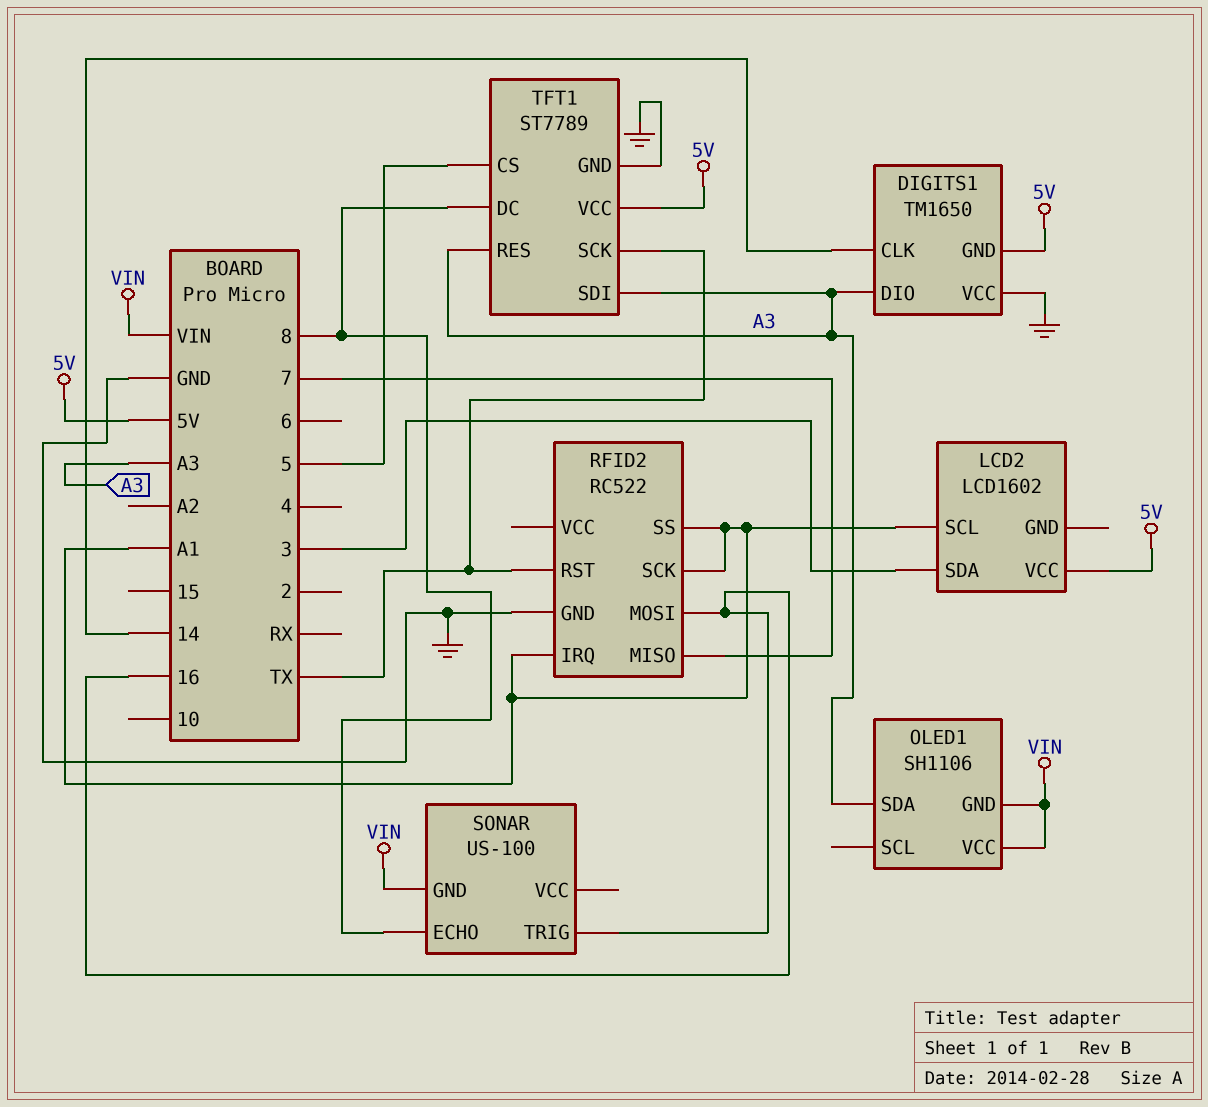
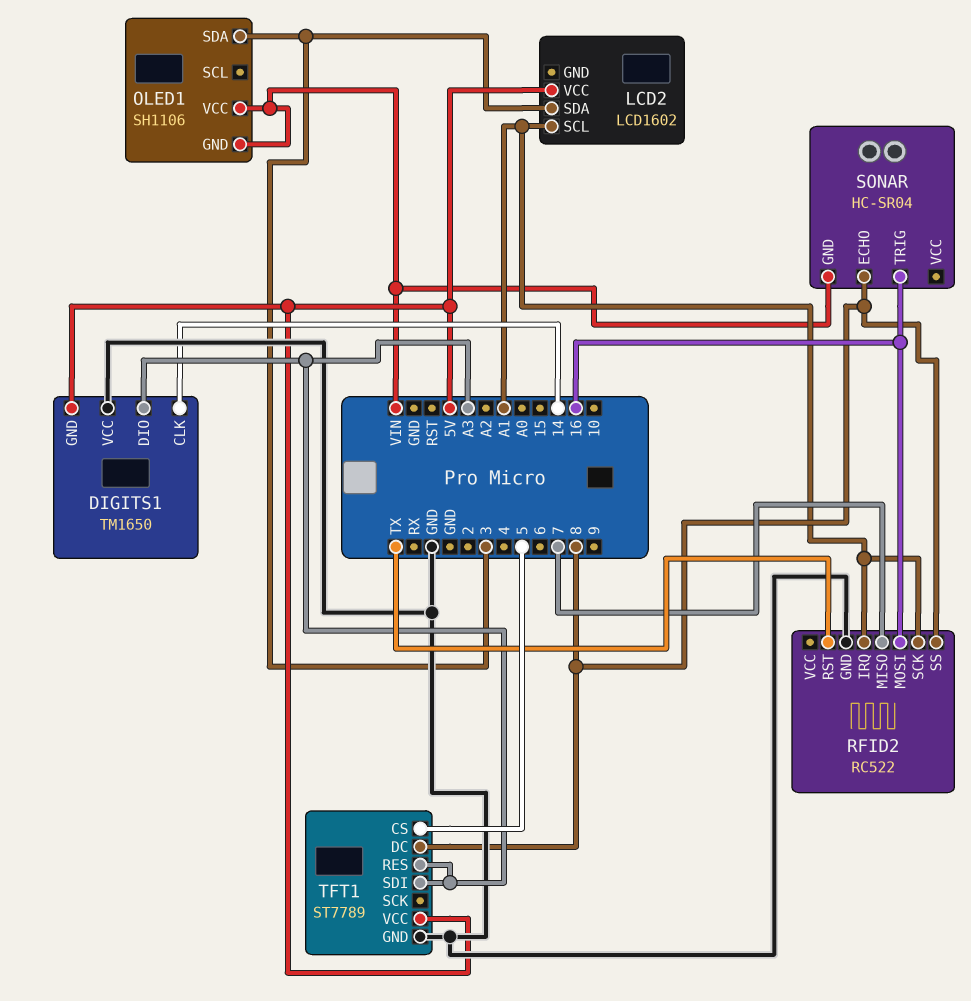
OLED1 pin SDA: A3 -> 3
RFID2 pin SS: A1 -> 8
SONAR: US-100 -> HC-SR04
TFT1 pin SCK: TX -> none

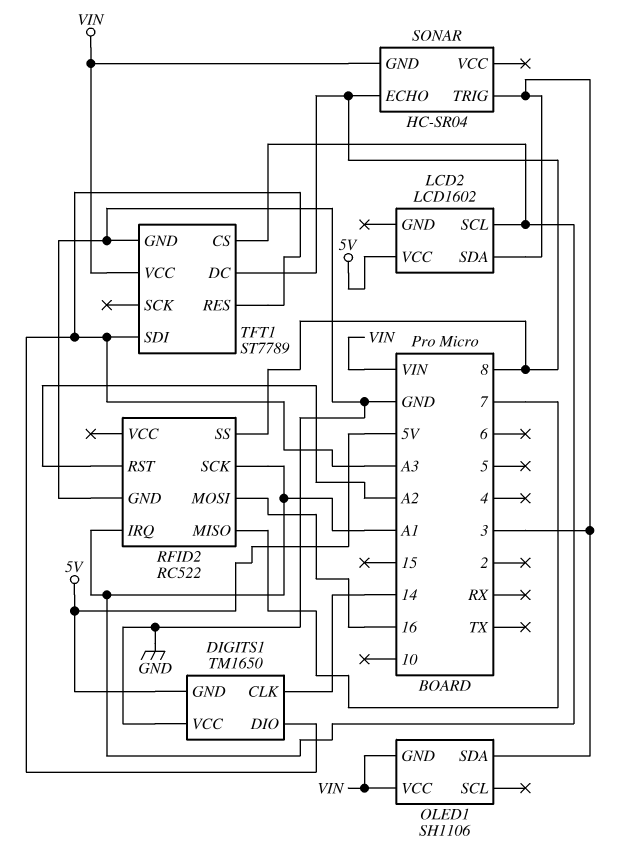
RFID2 pin RST: TX -> A2
SONAR pin TRIG: 16 -> 3
TFT1 pin CS: 5 -> A1
TFT1 pin VCC: 5V -> VIN

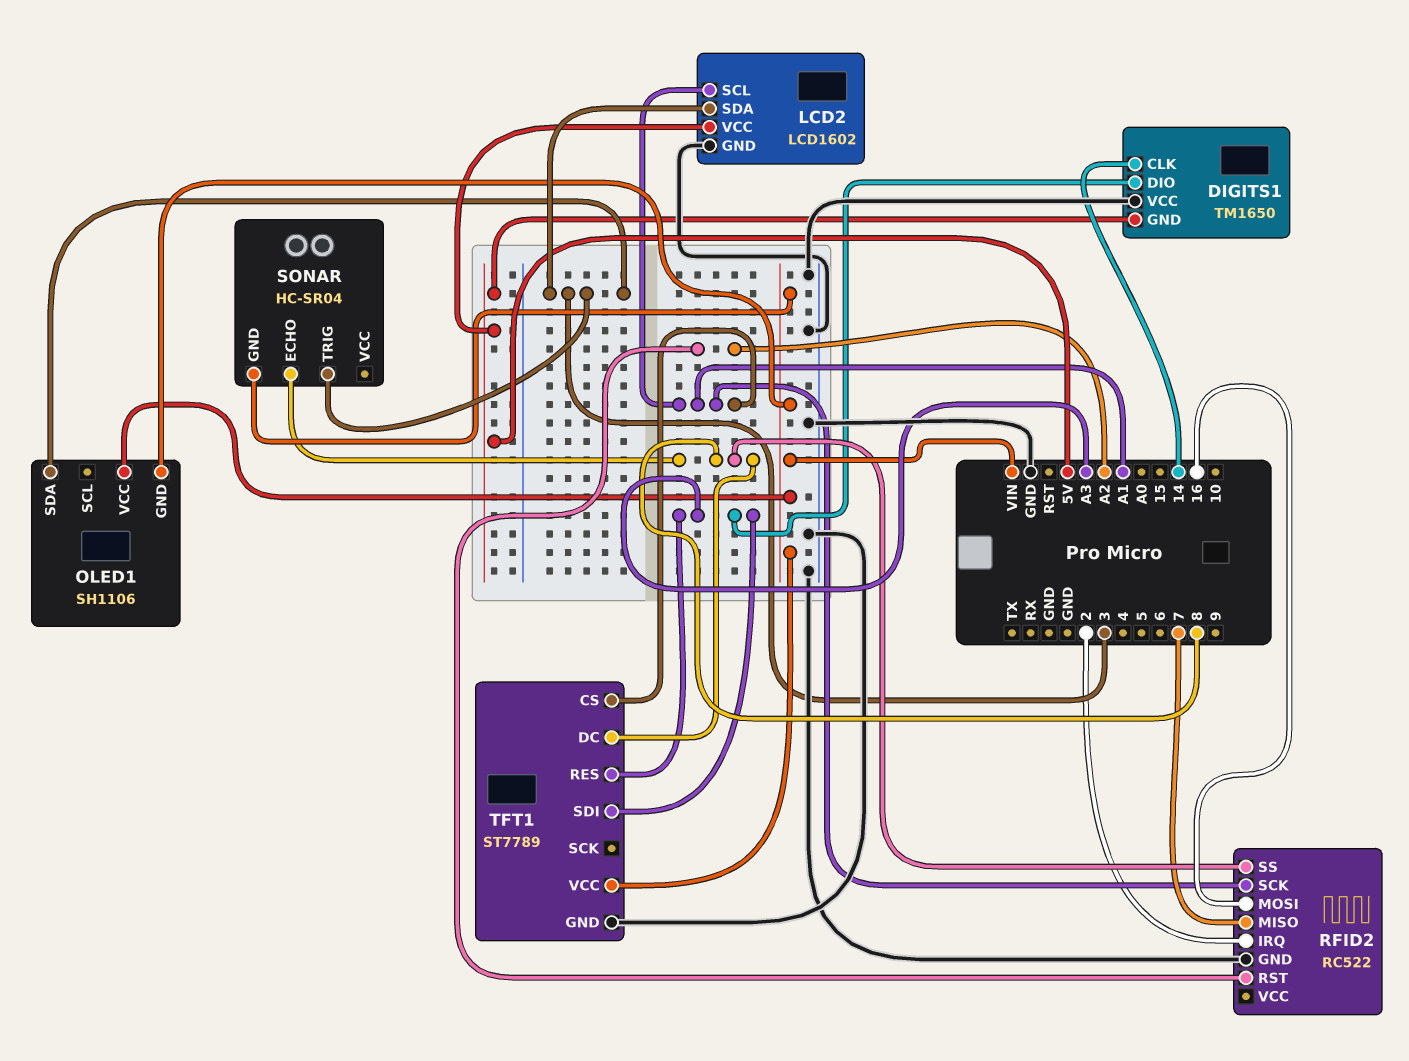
LCD2 pin GND: none -> GND
RFID2 pin IRQ: A1 -> 2

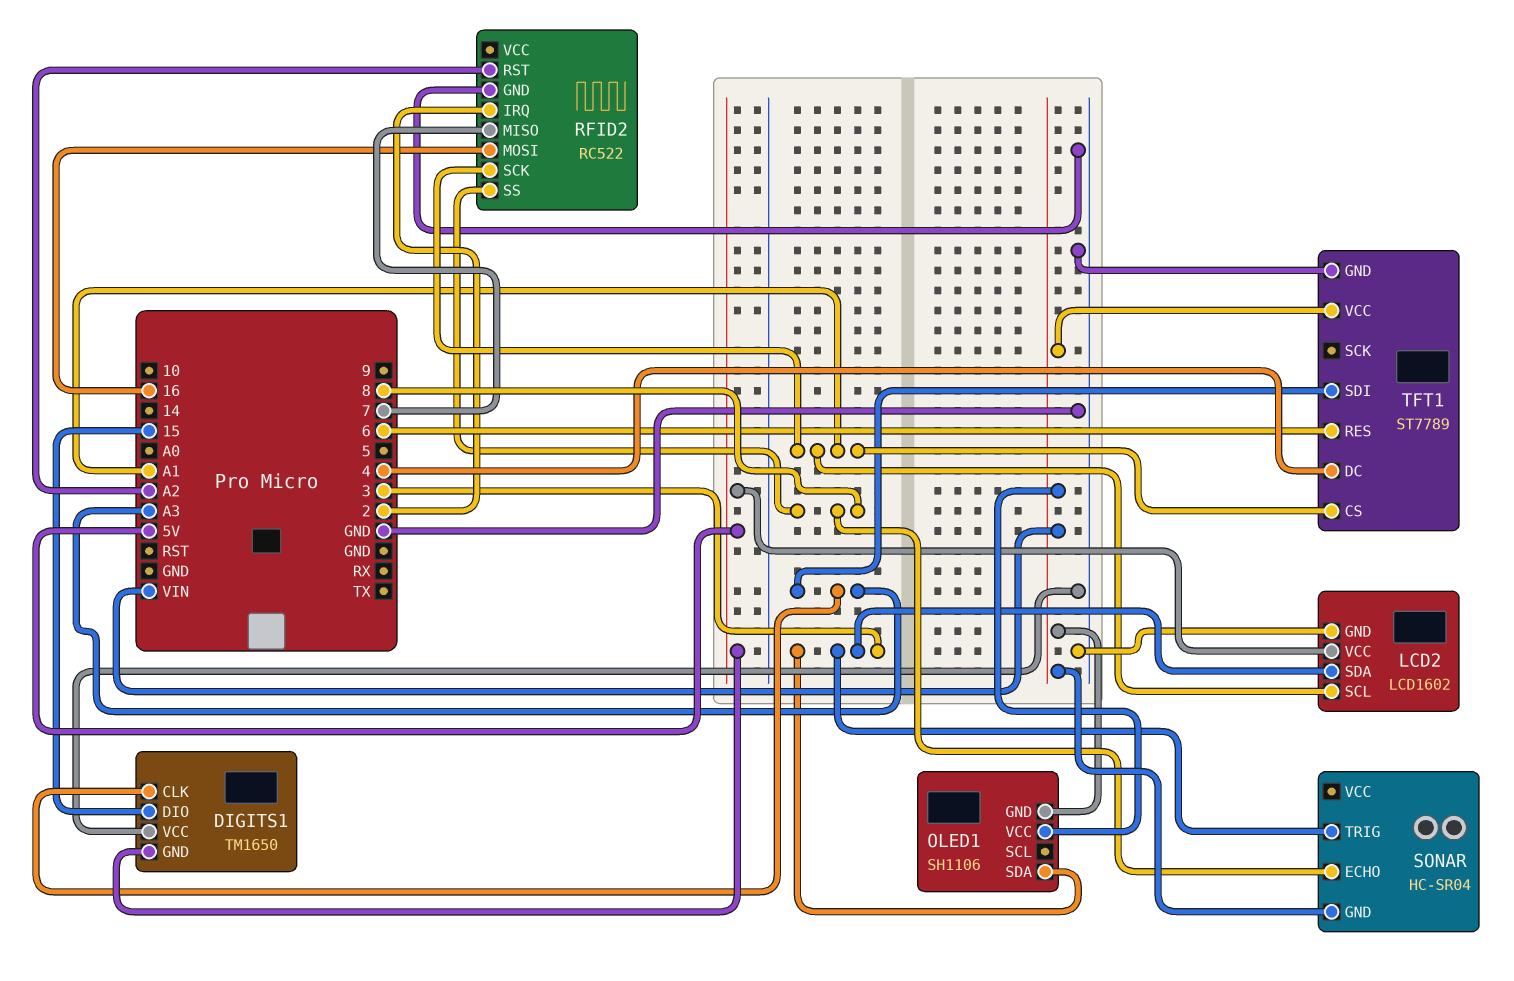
DIGITS1 pin CLK: 14 -> A3
DIGITS1 pin DIO: A3 -> 15
TFT1 pin DC: 8 -> 4
TFT1 pin RES: A3 -> 6

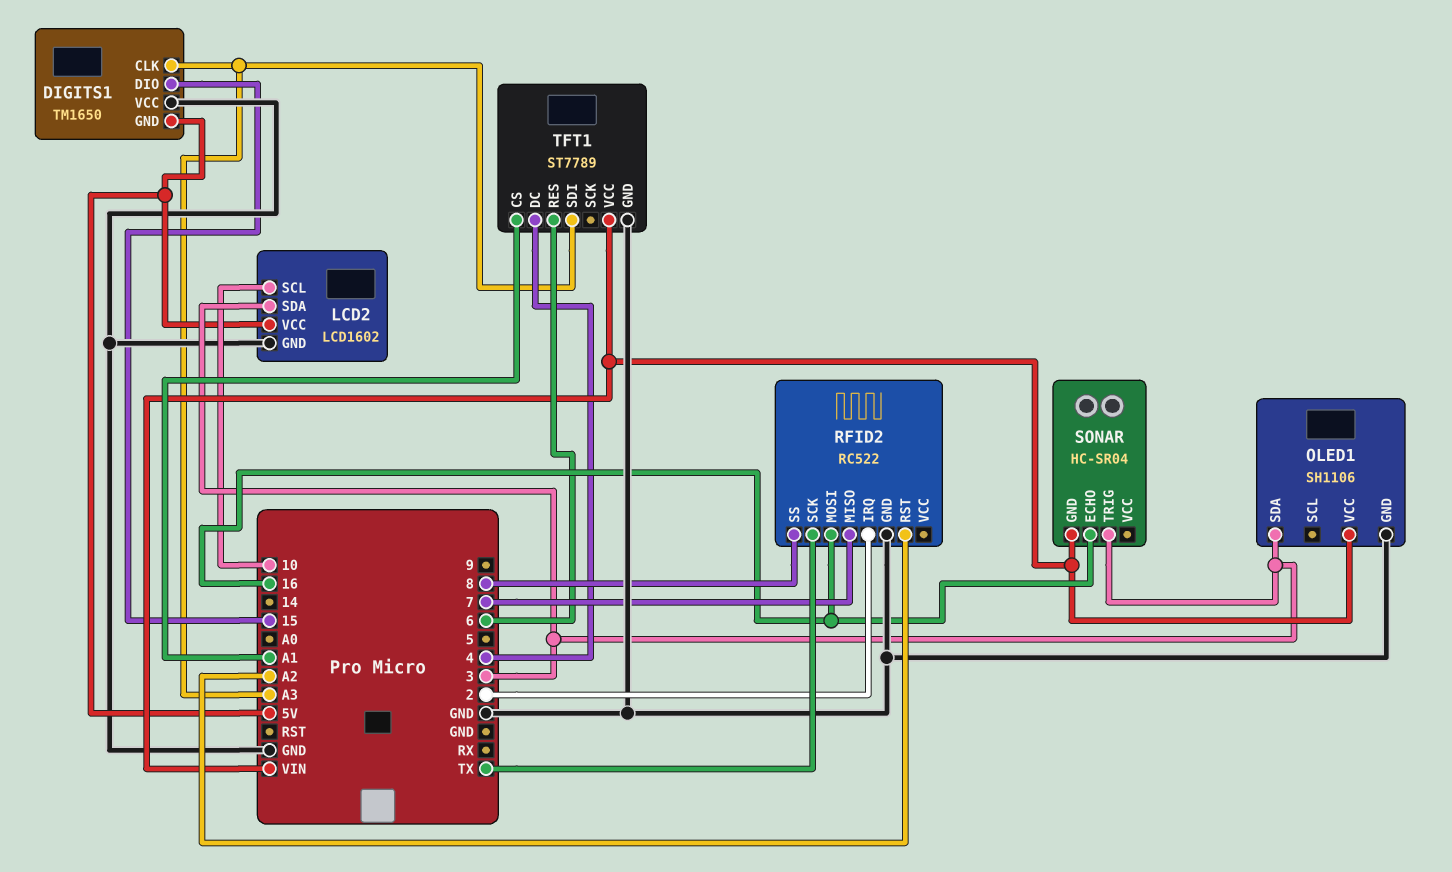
LCD2 pin SCL: A1 -> 10
OLED1 pin GND: VIN -> GND
RFID2 pin SCK: A1 -> TX
SONAR pin ECHO: 8 -> 16

